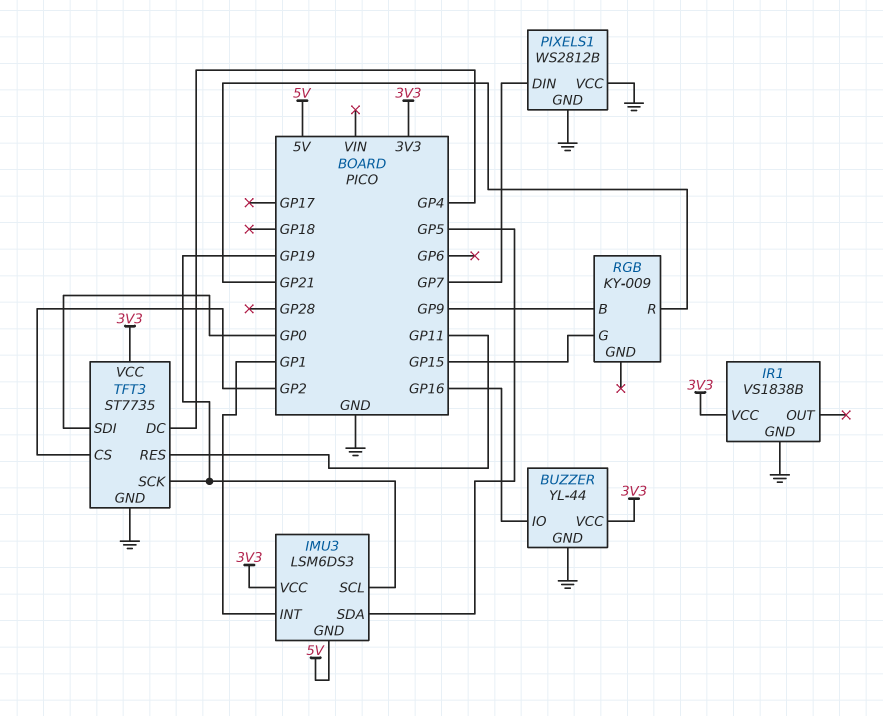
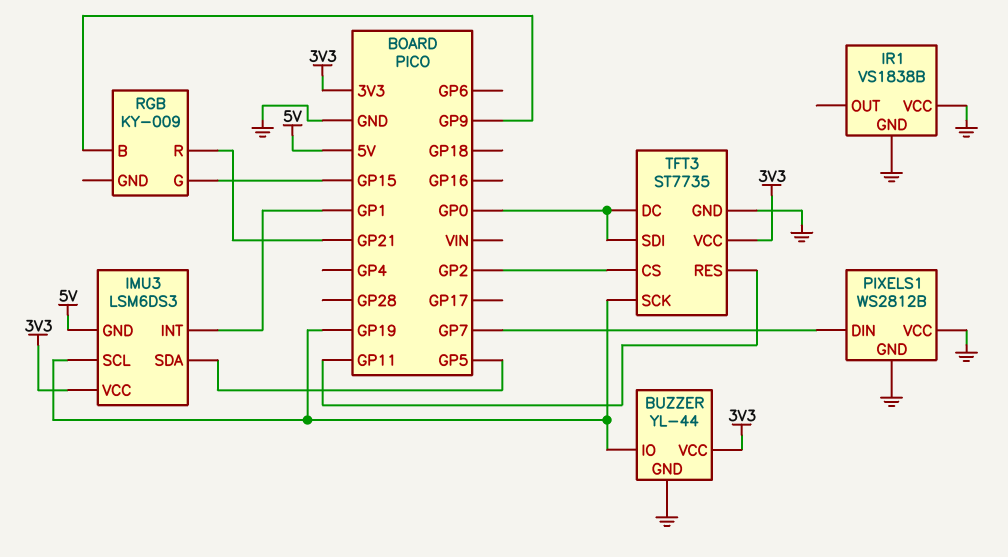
BUZZER pin IO: GP16 -> GP19
IR1 pin VCC: 3V3 -> GND
TFT3 pin DC: GP4 -> GP0

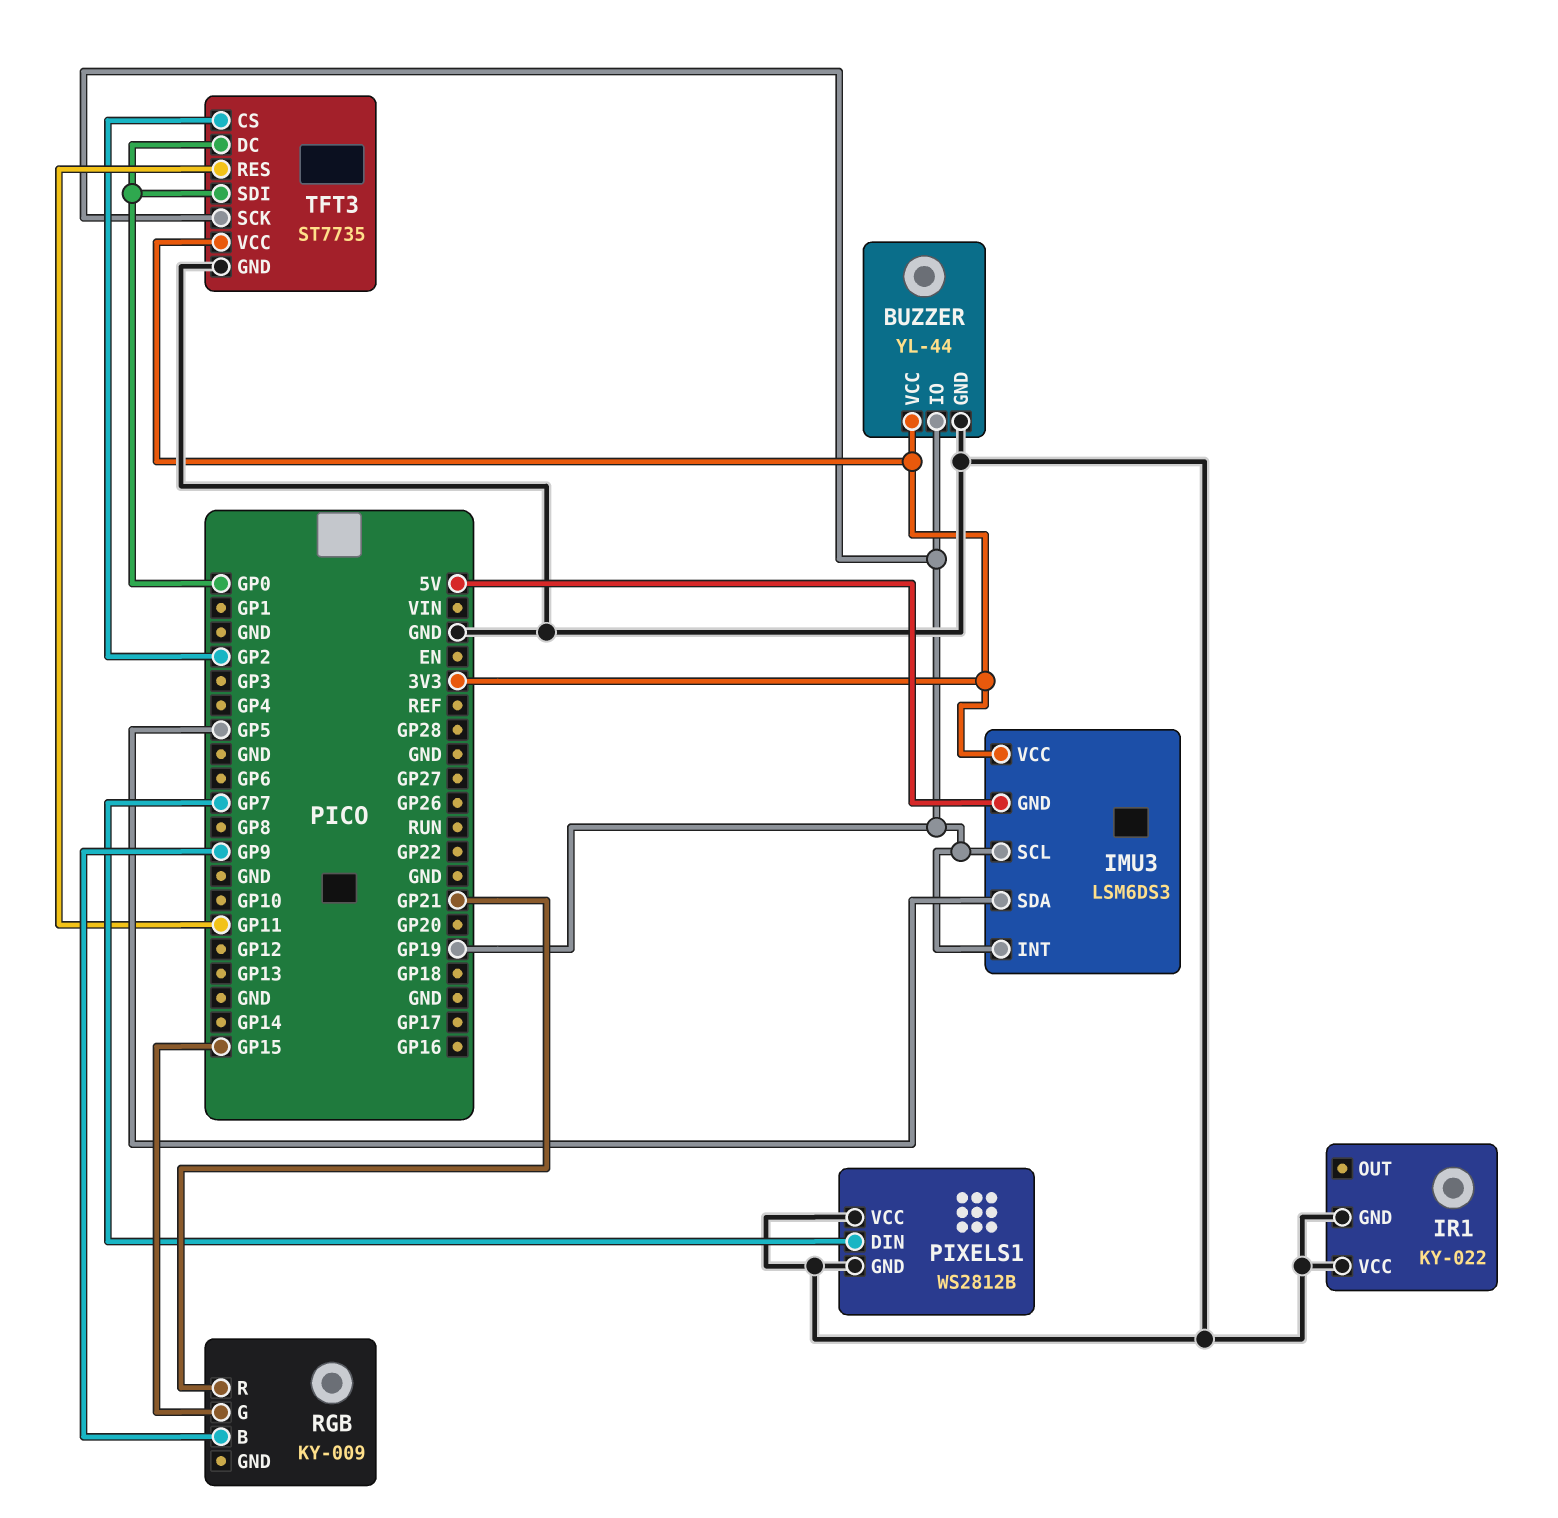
IMU3 pin INT: GP1 -> GP19
IR1: VS1838B -> KY-022

